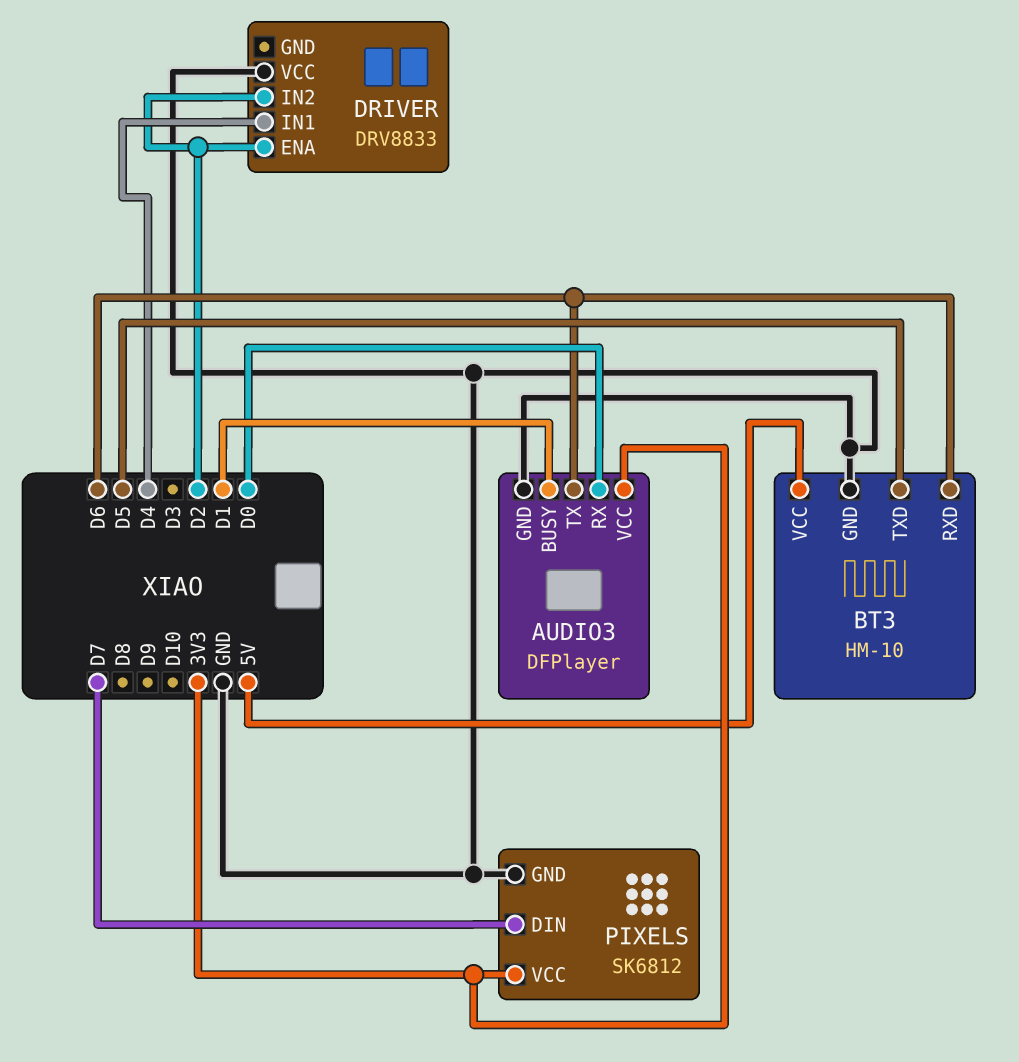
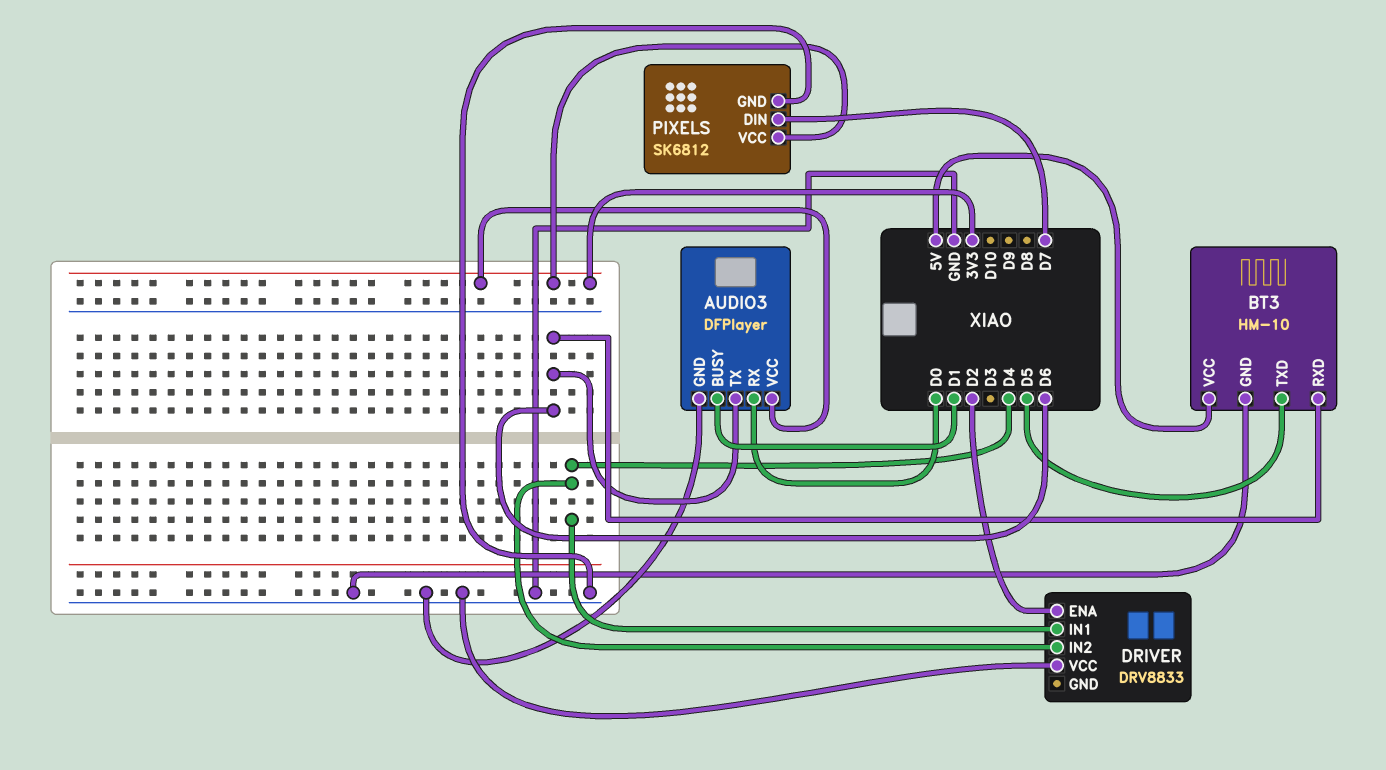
DRIVER pin IN2: D2 -> D4

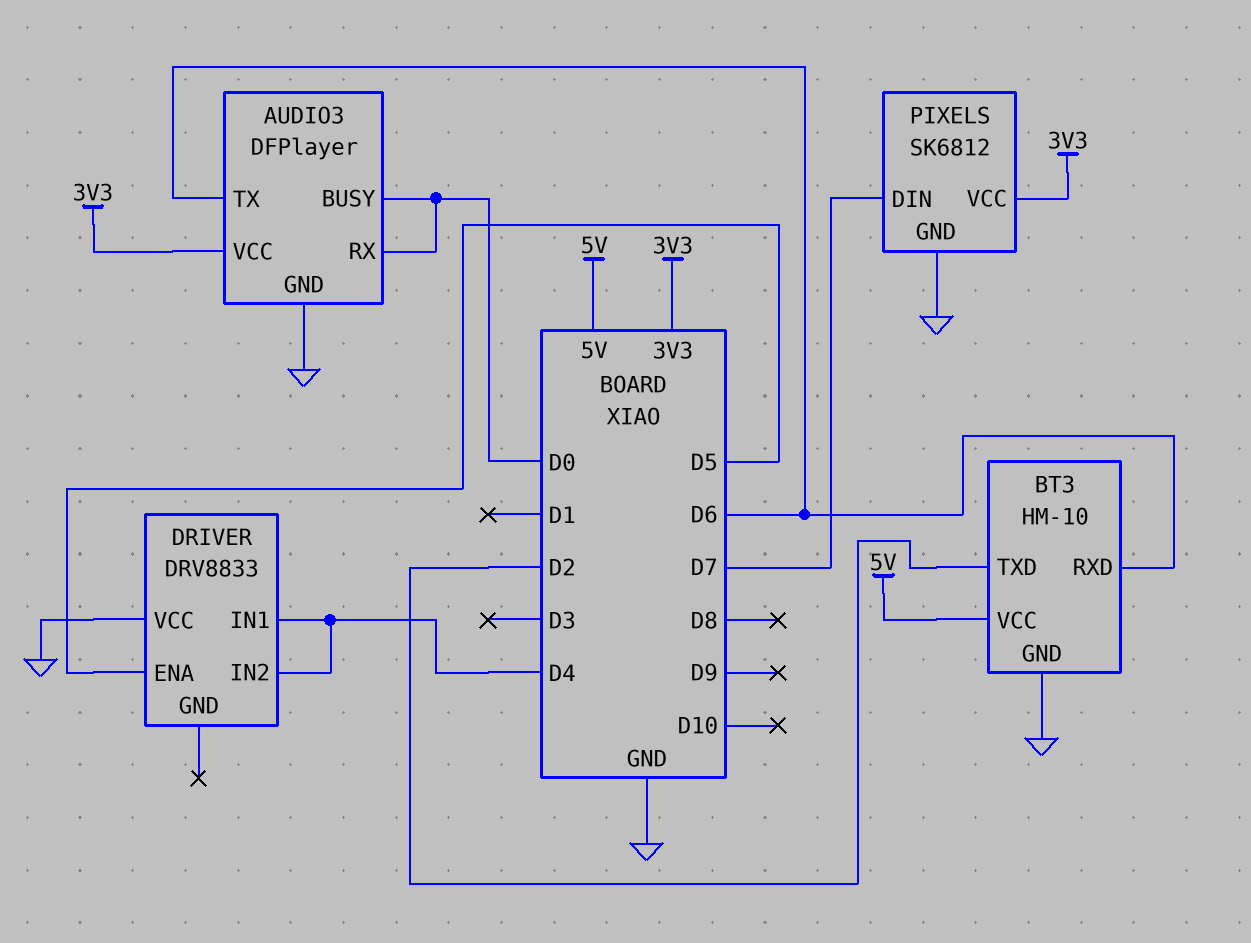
AUDIO3 pin BUSY: D1 -> D0
BT3 pin TXD: D5 -> D2
DRIVER pin ENA: D2 -> D5

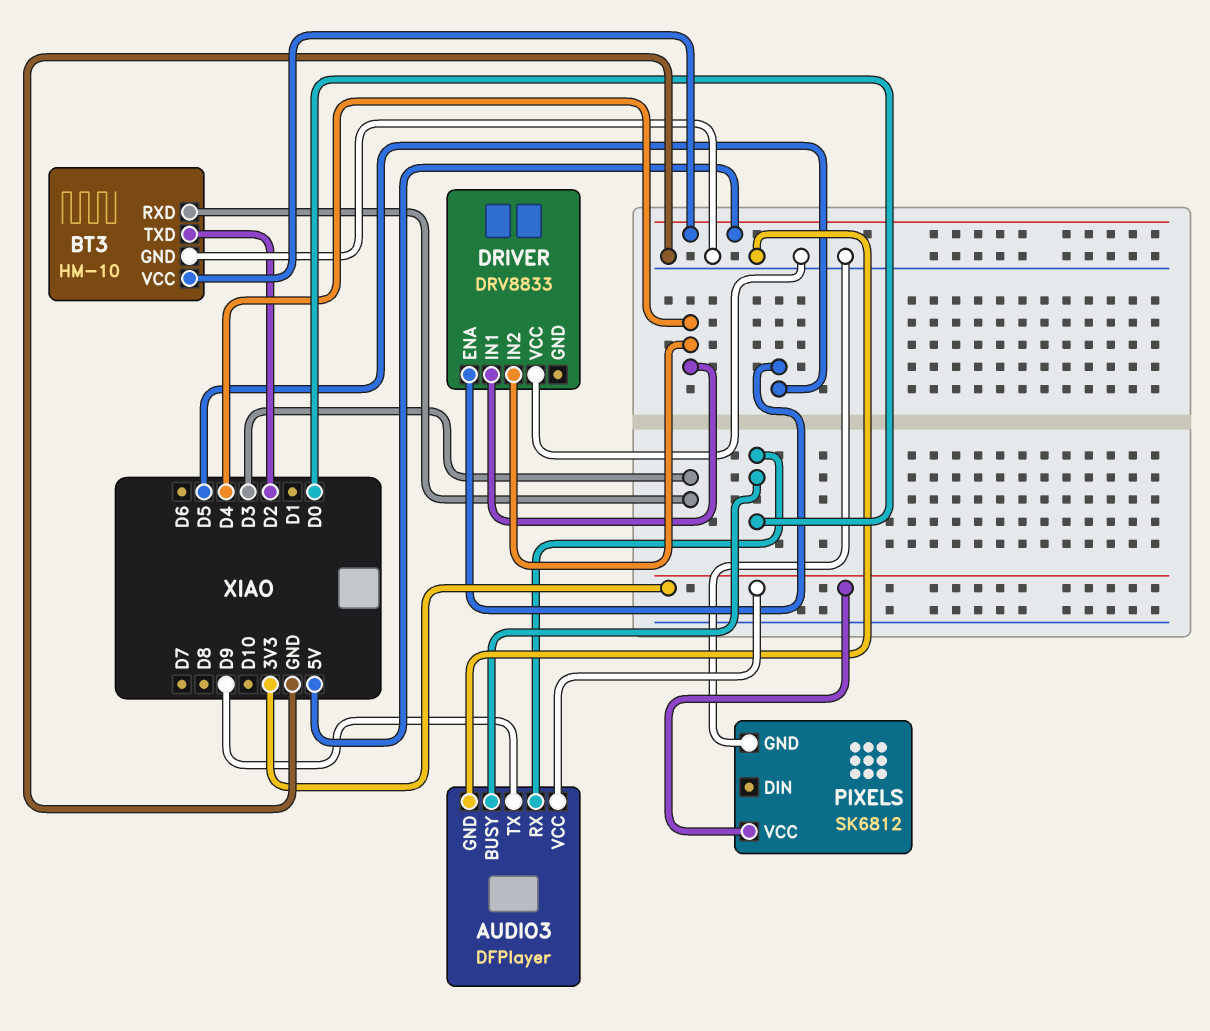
AUDIO3 pin TX: D6 -> D9
BT3 pin RXD: D6 -> D3
PIXELS pin DIN: D7 -> none

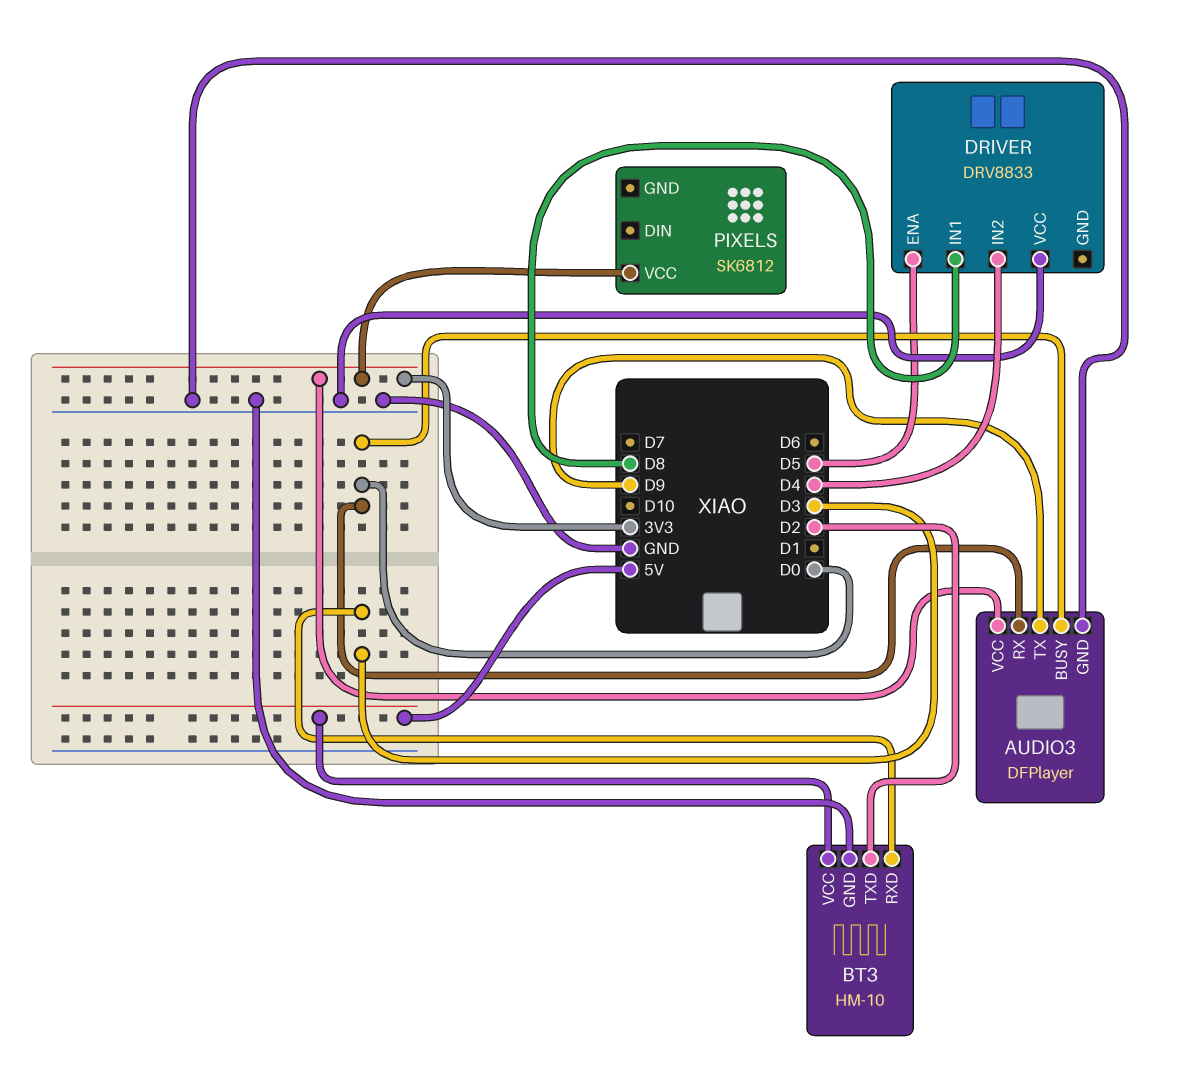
DRIVER pin IN1: D4 -> D8
PIXELS pin GND: GND -> none

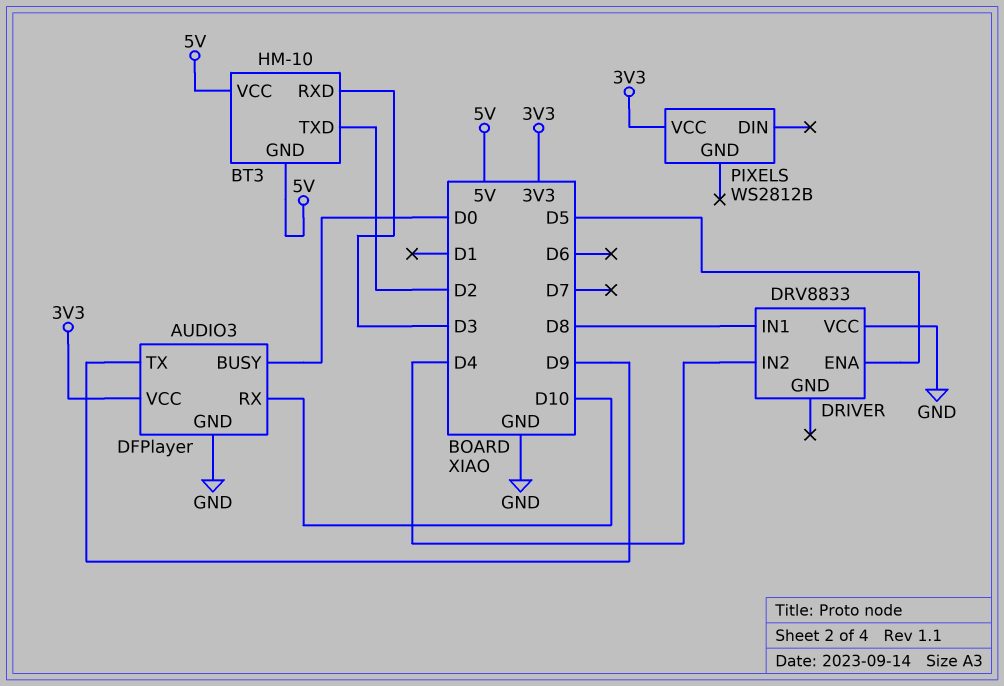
AUDIO3 pin RX: D0 -> D10
BT3 pin GND: GND -> 5V
PIXELS: SK6812 -> WS2812B

